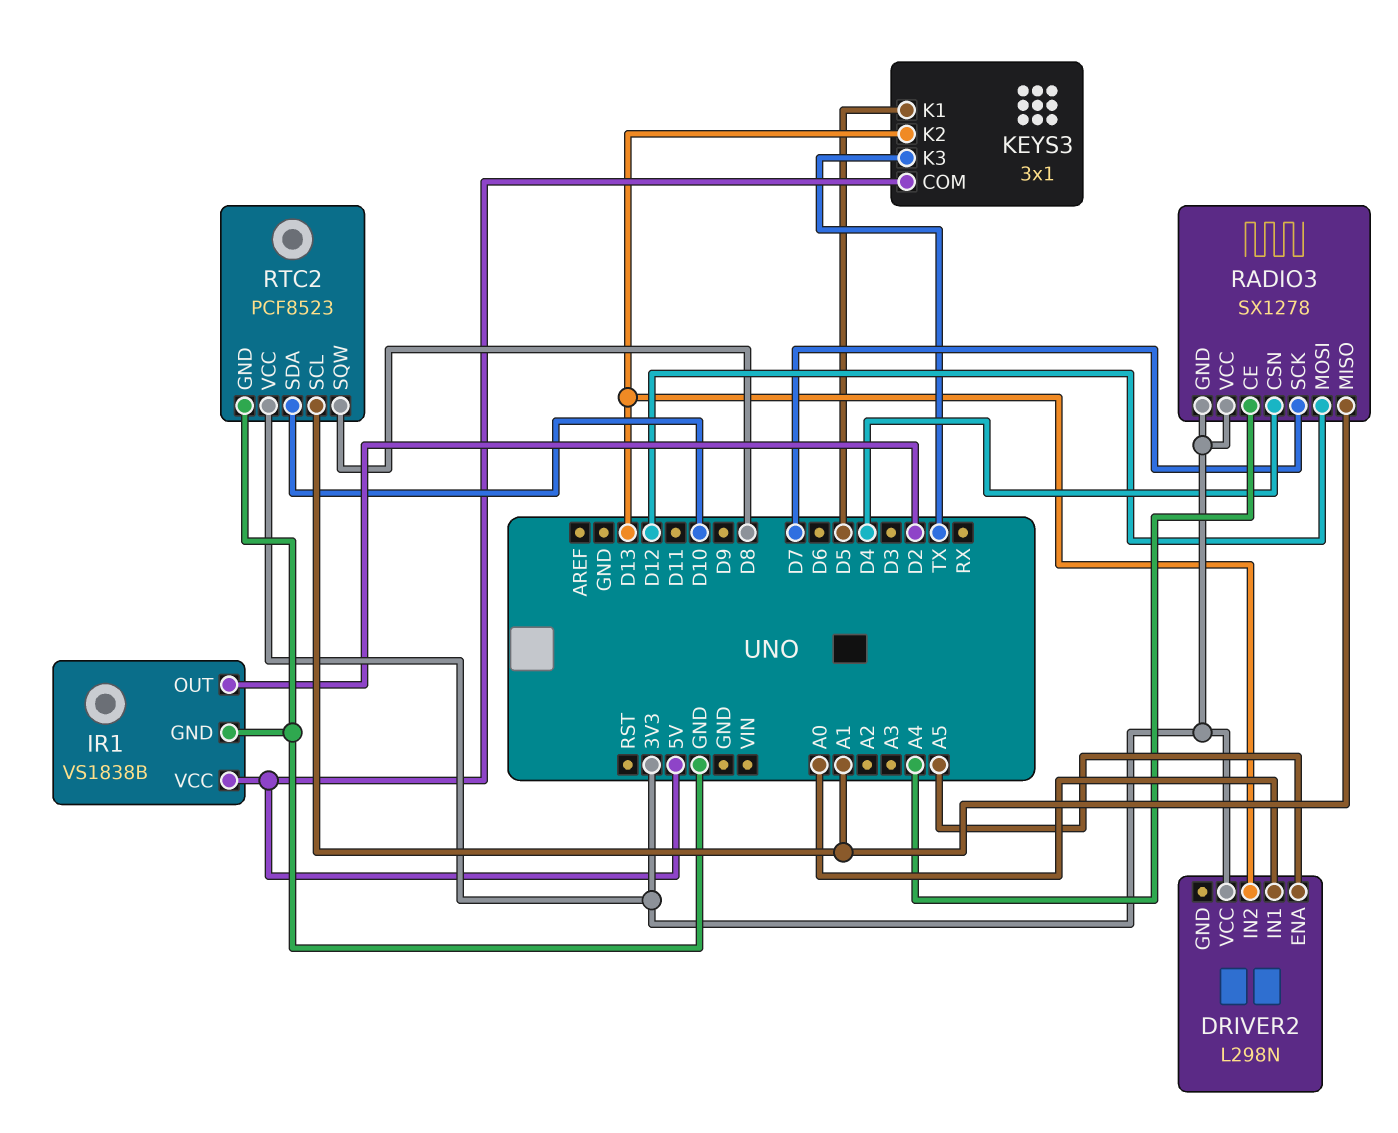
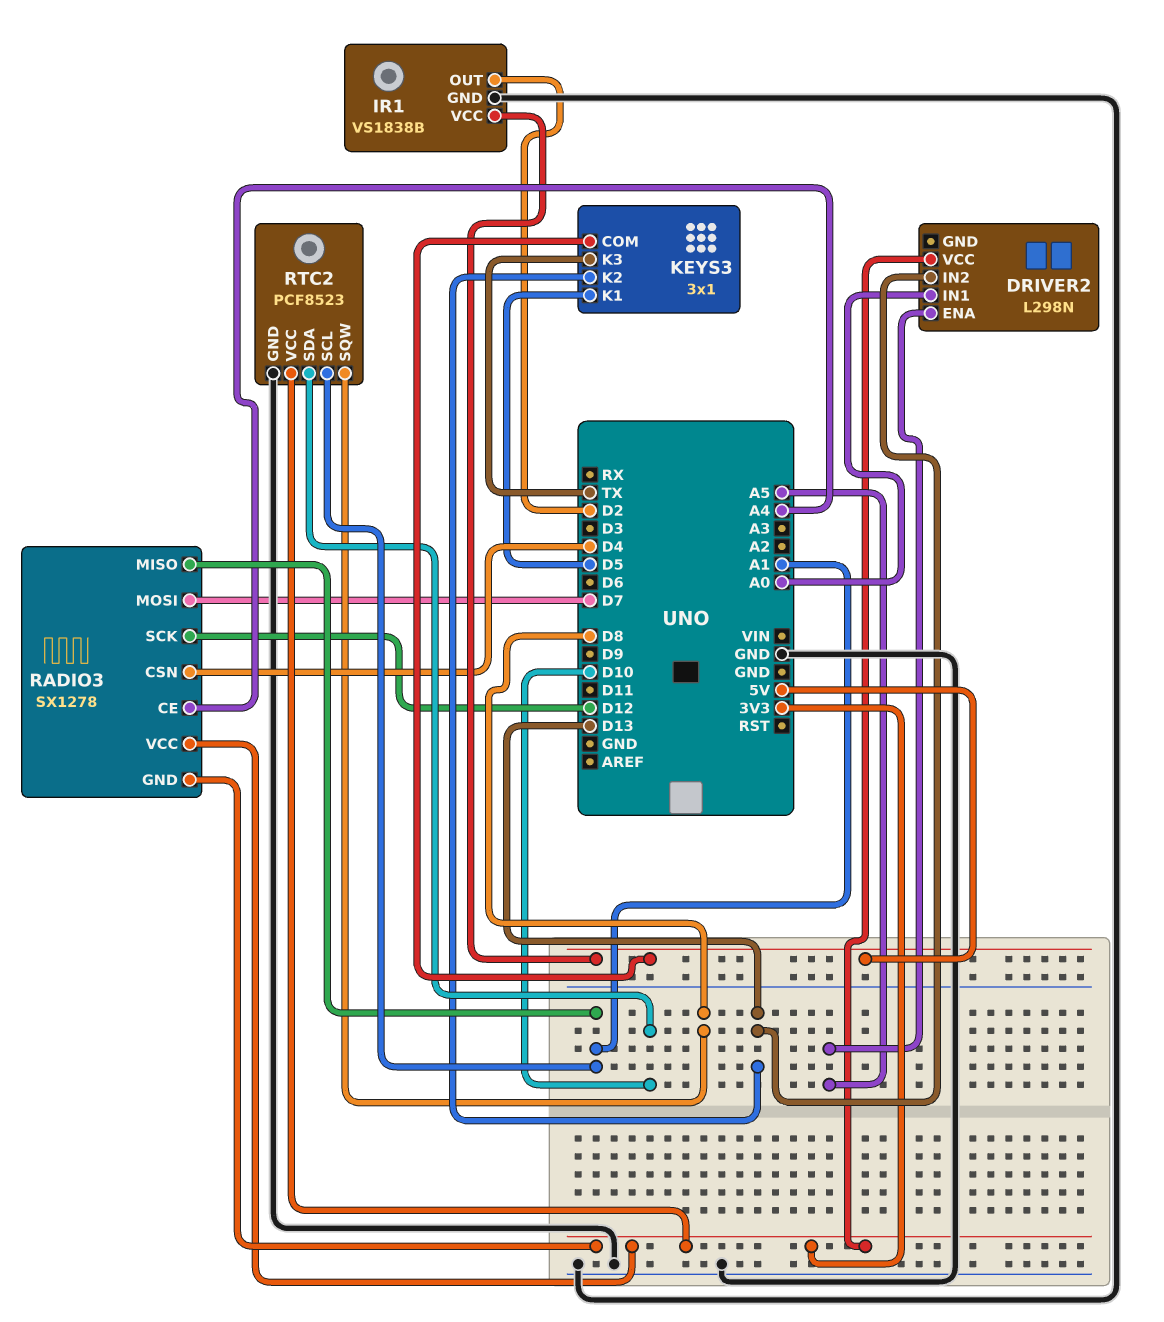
RADIO3 pin MOSI: D12 -> D7
RADIO3 pin SCK: D7 -> D12

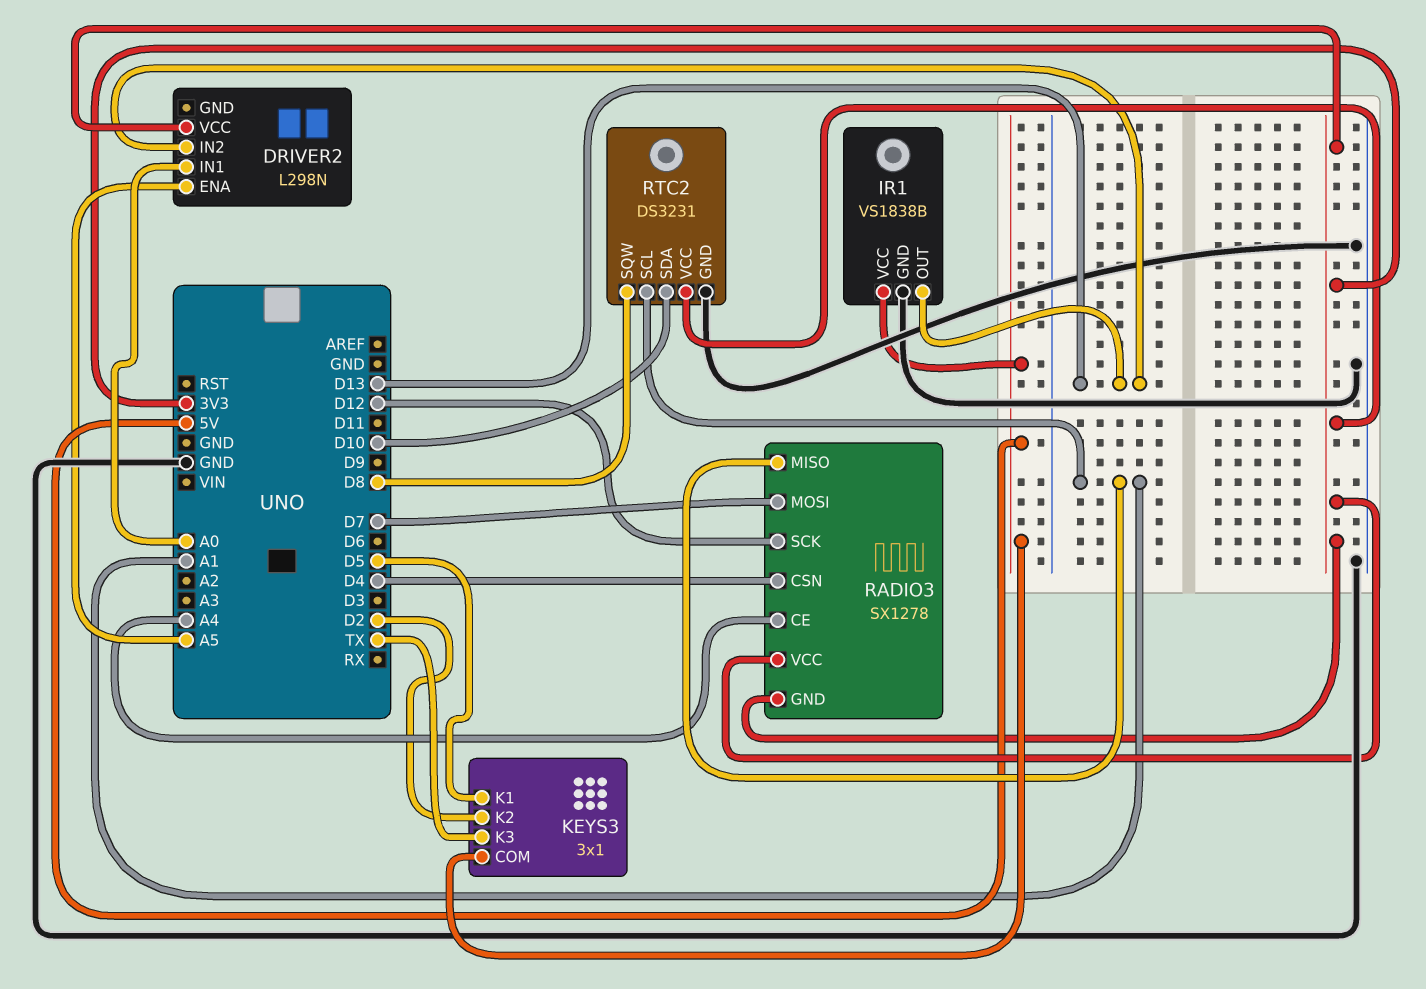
IR1 pin OUT: D2 -> D13
KEYS3 pin K2: D13 -> D2
RTC2: PCF8523 -> DS3231

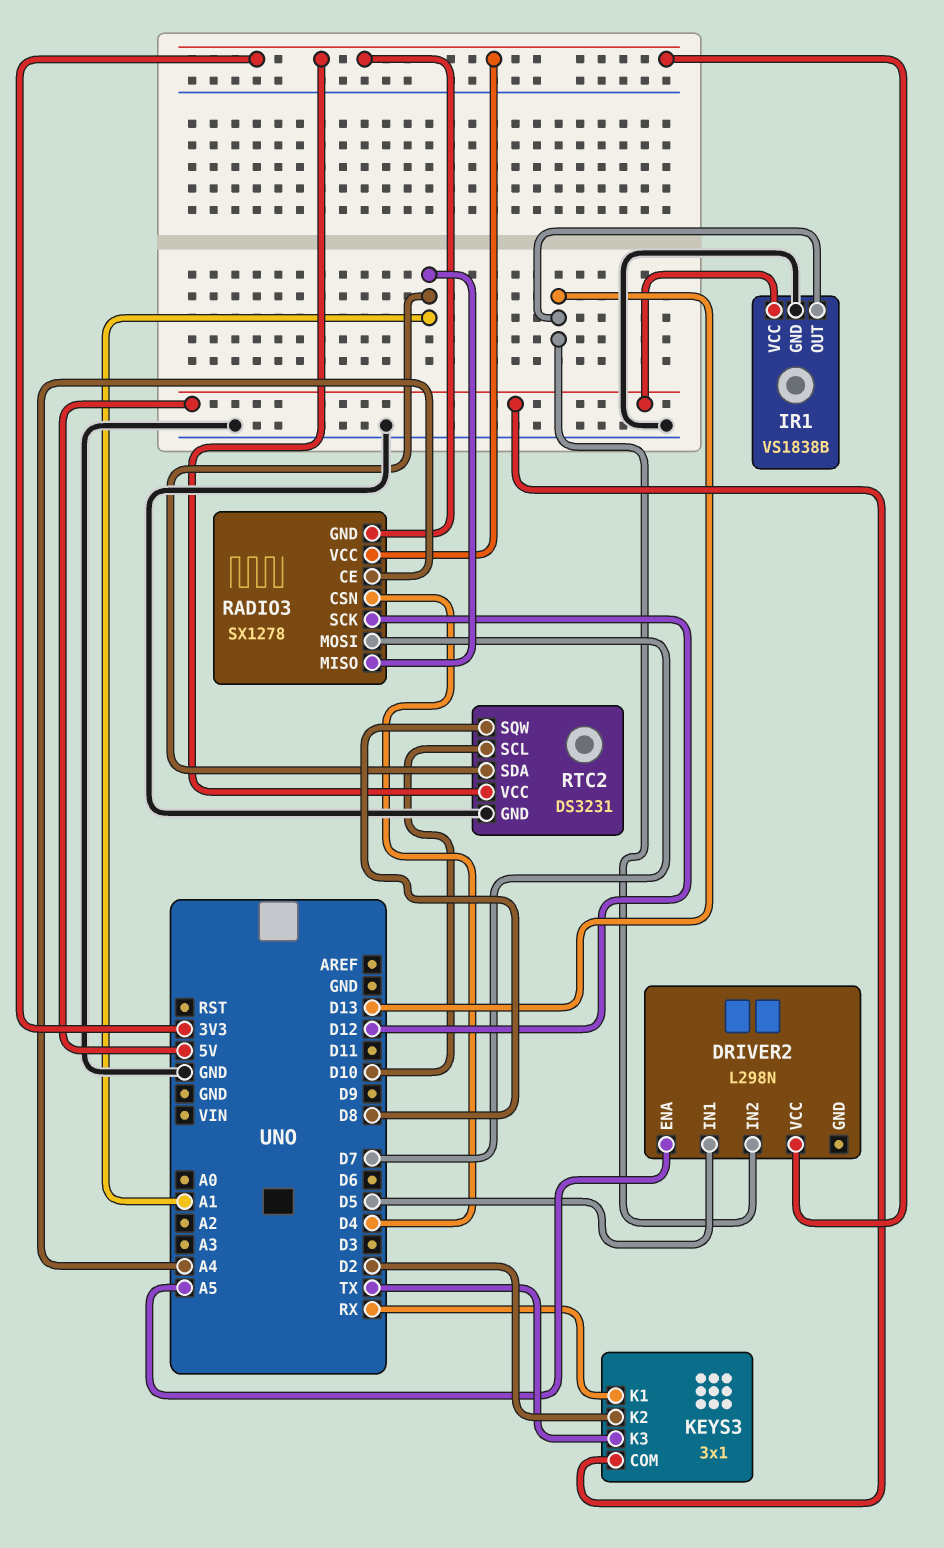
DRIVER2 pin IN1: A0 -> D5
KEYS3 pin K1: D5 -> RX
RTC2 pin SCL: A1 -> D10
RTC2 pin SDA: D10 -> A1

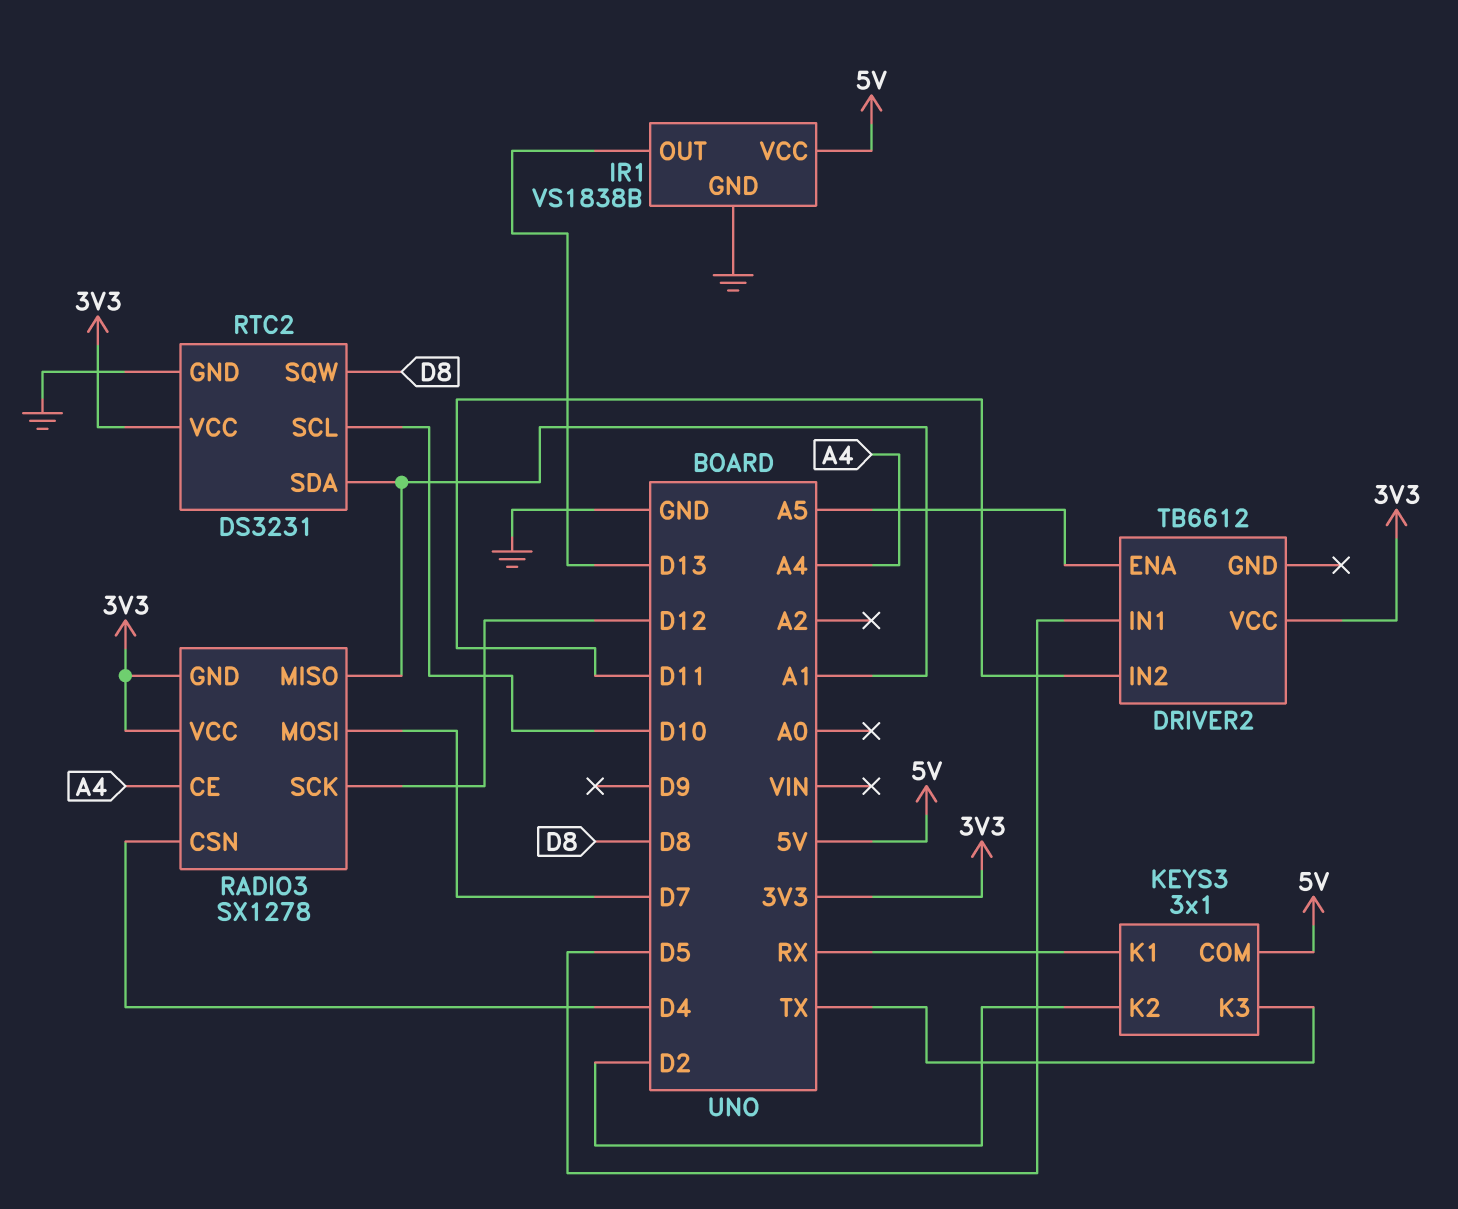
DRIVER2: L298N -> TB6612
DRIVER2 pin IN2: D13 -> D11

